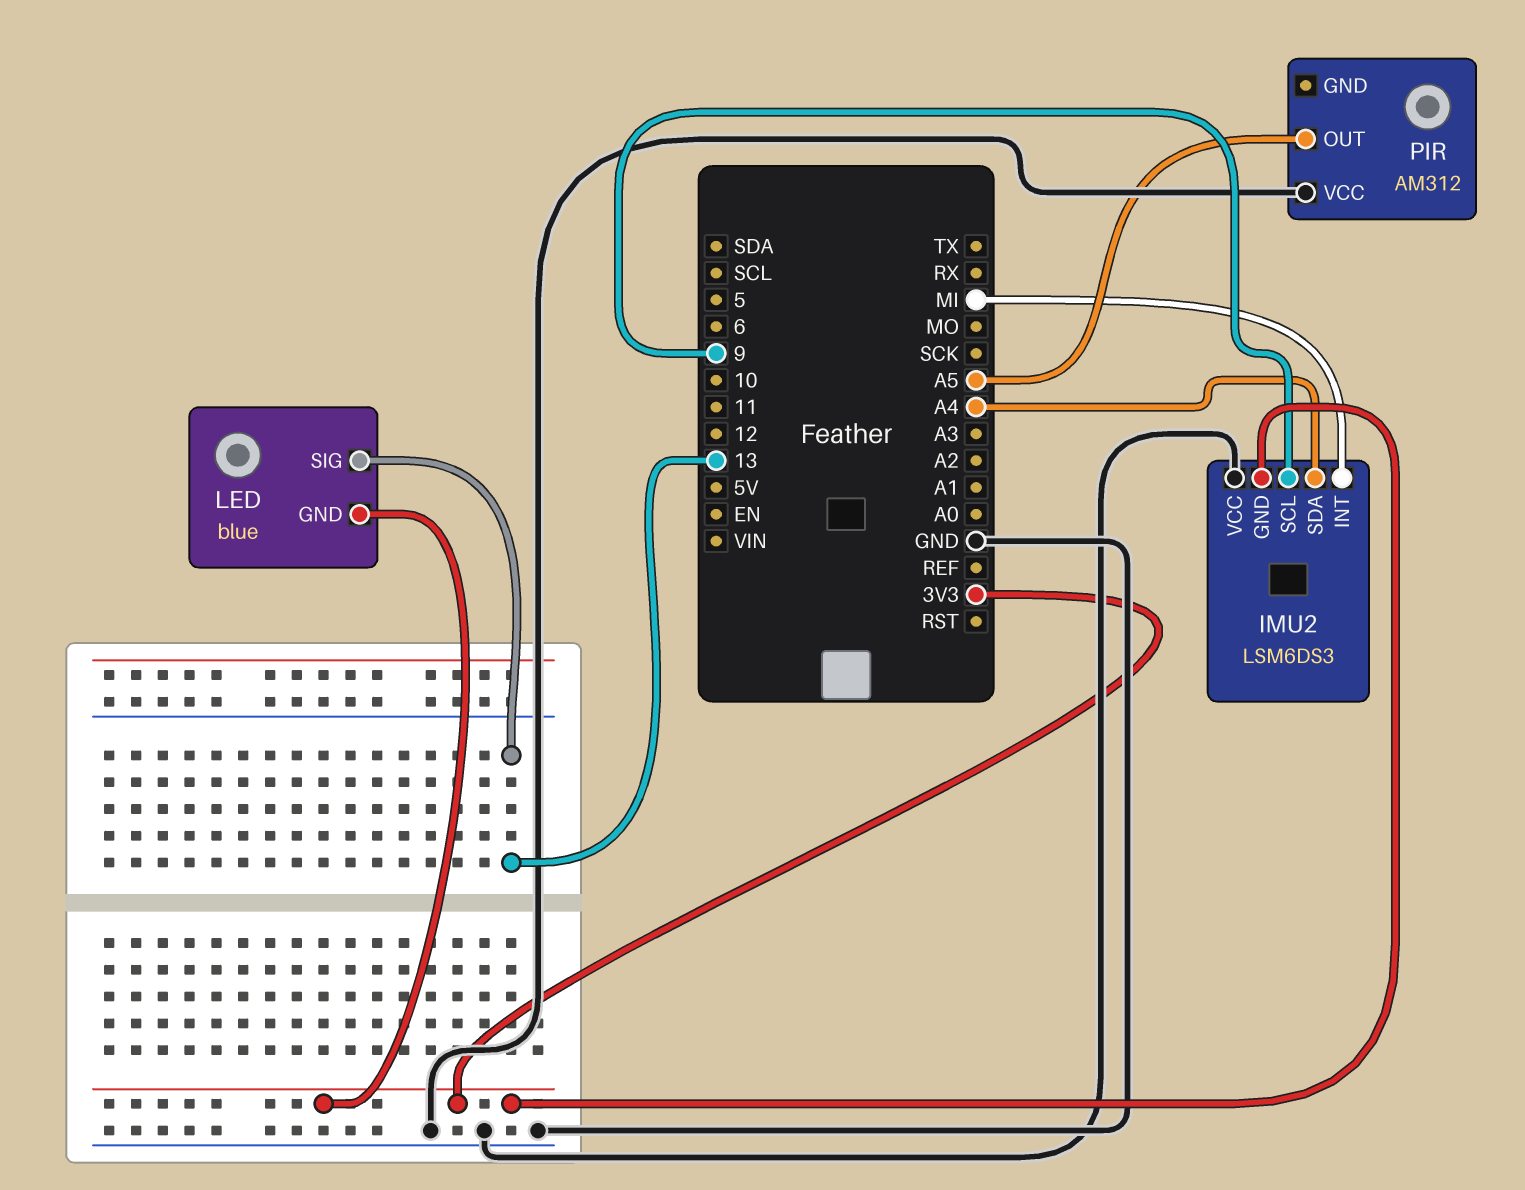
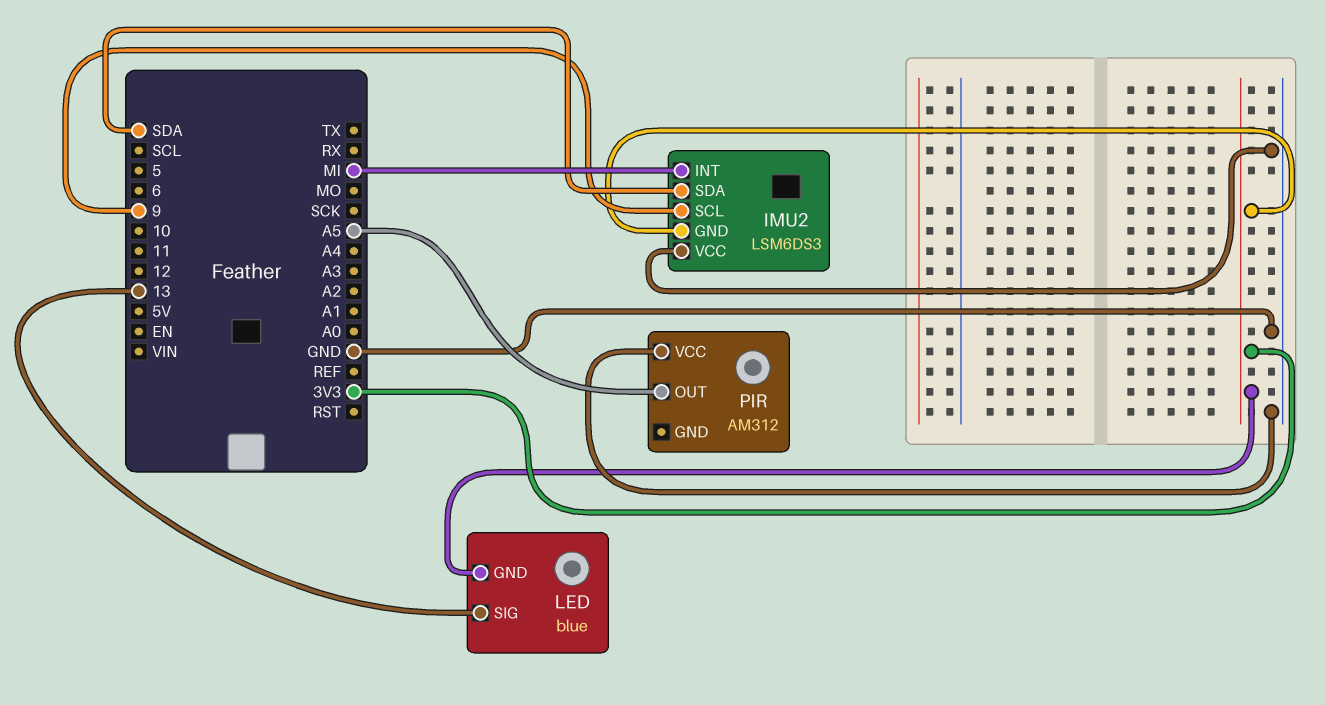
IMU2 pin SDA: A4 -> SDA

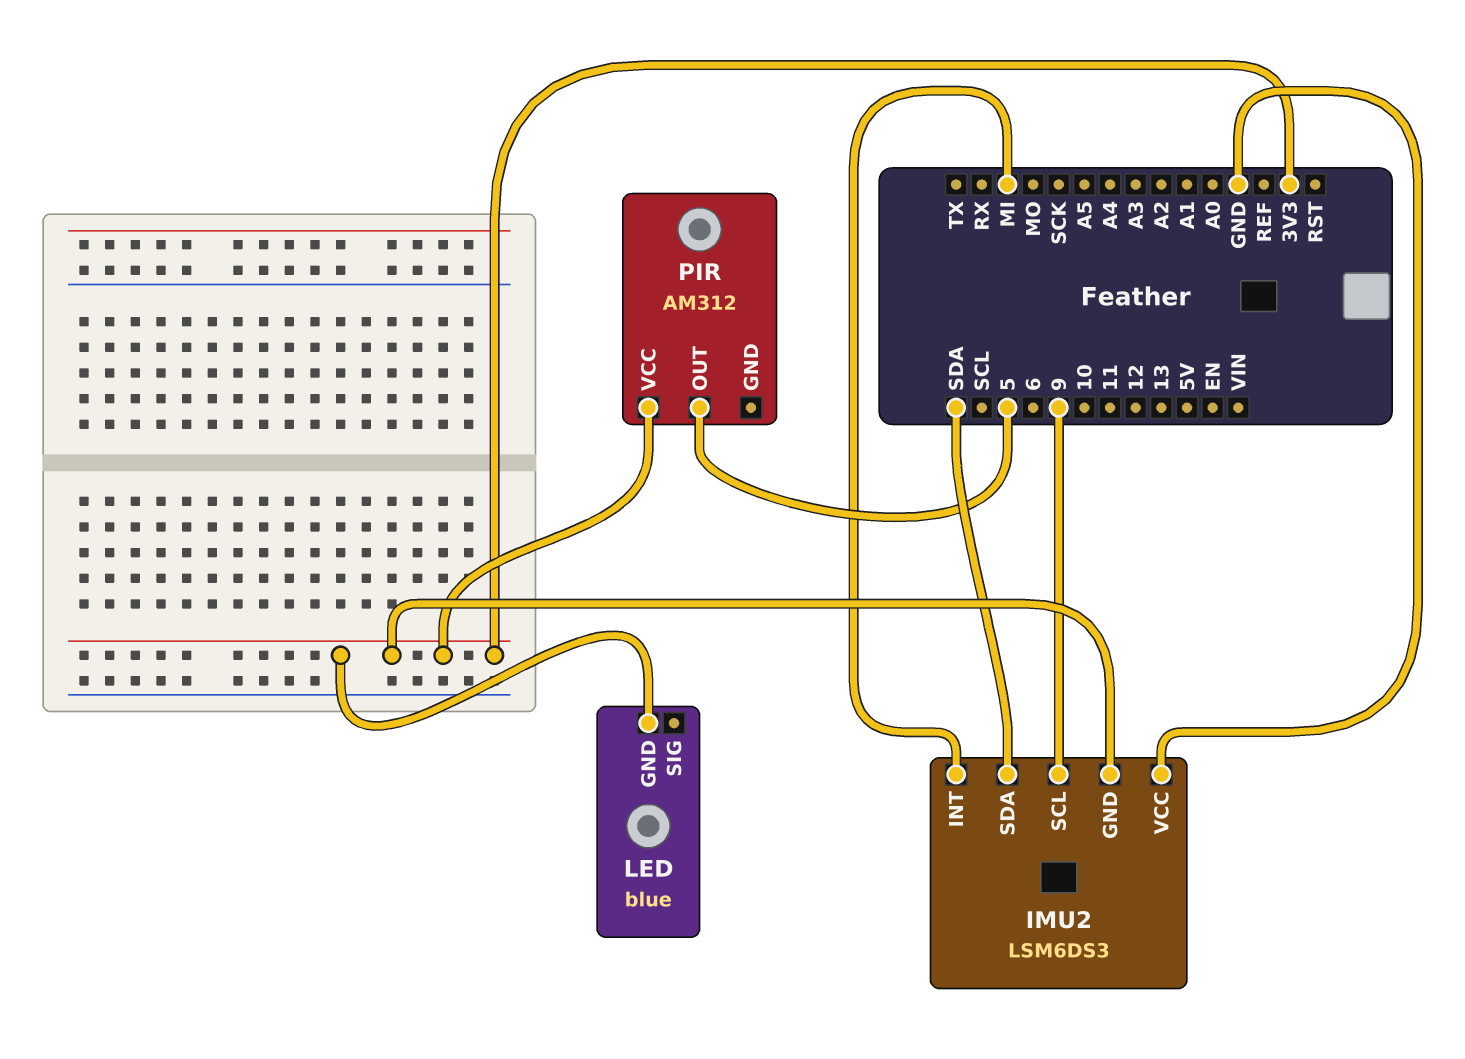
LED pin SIG: 13 -> none
PIR pin OUT: A5 -> 5
PIR pin VCC: GND -> 3V3

